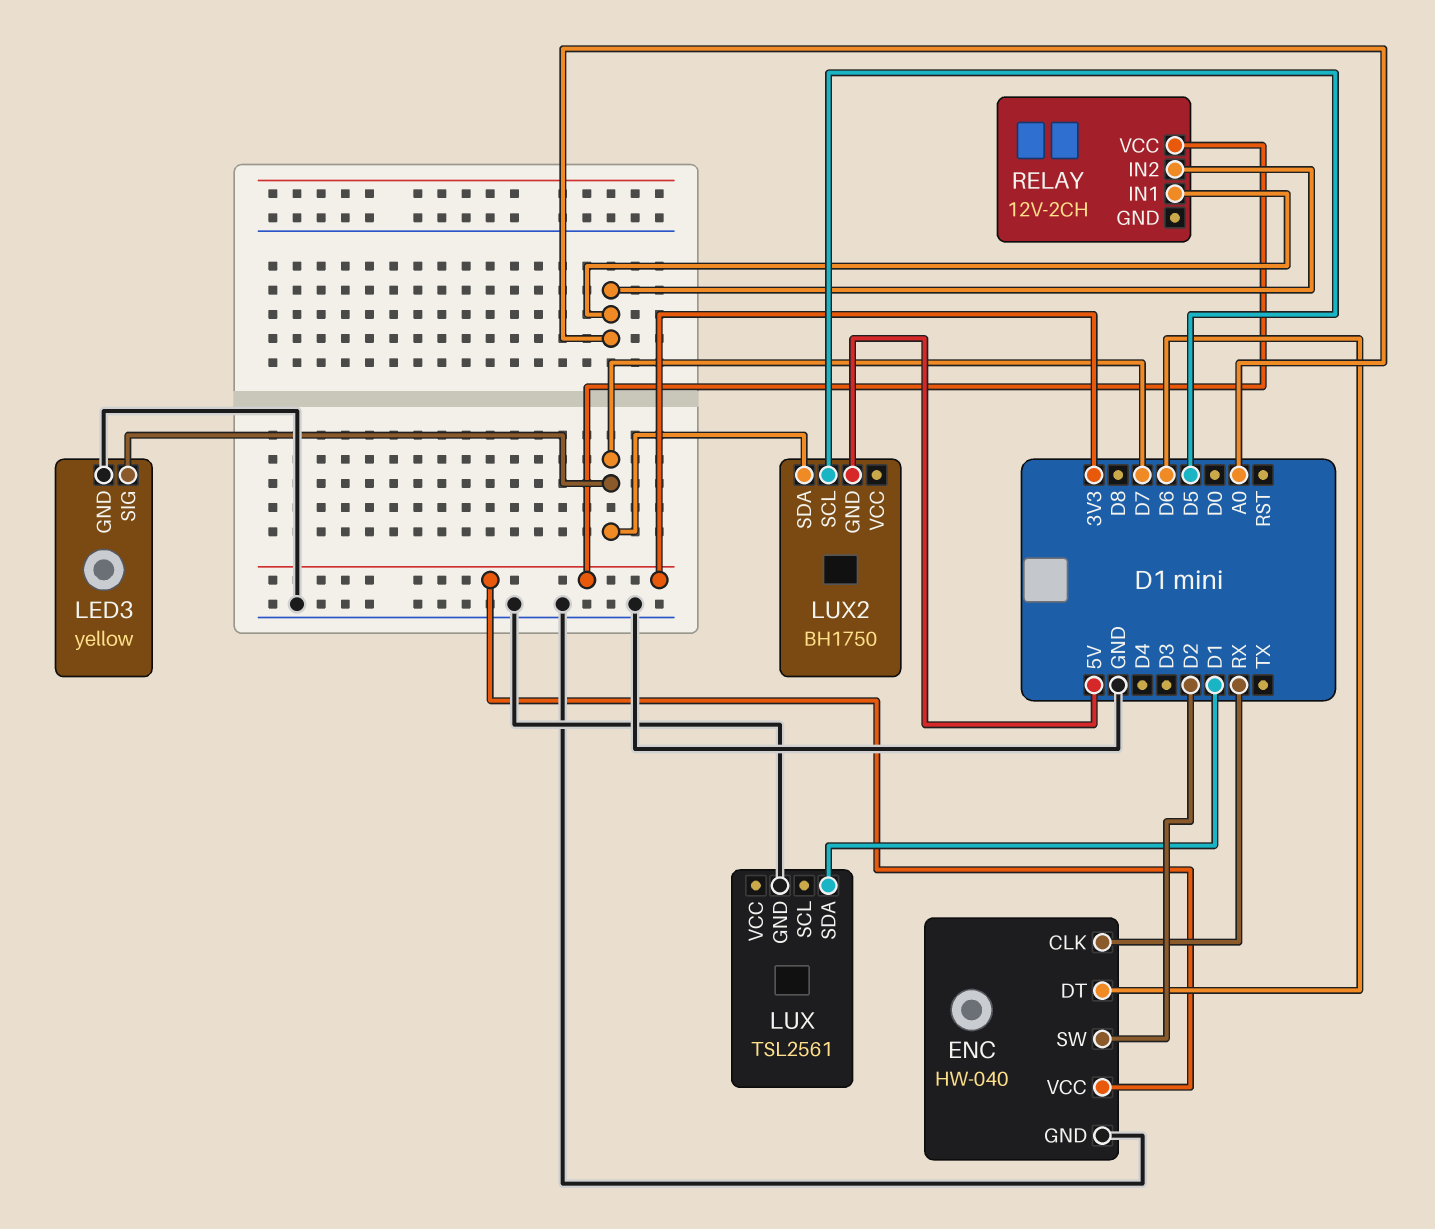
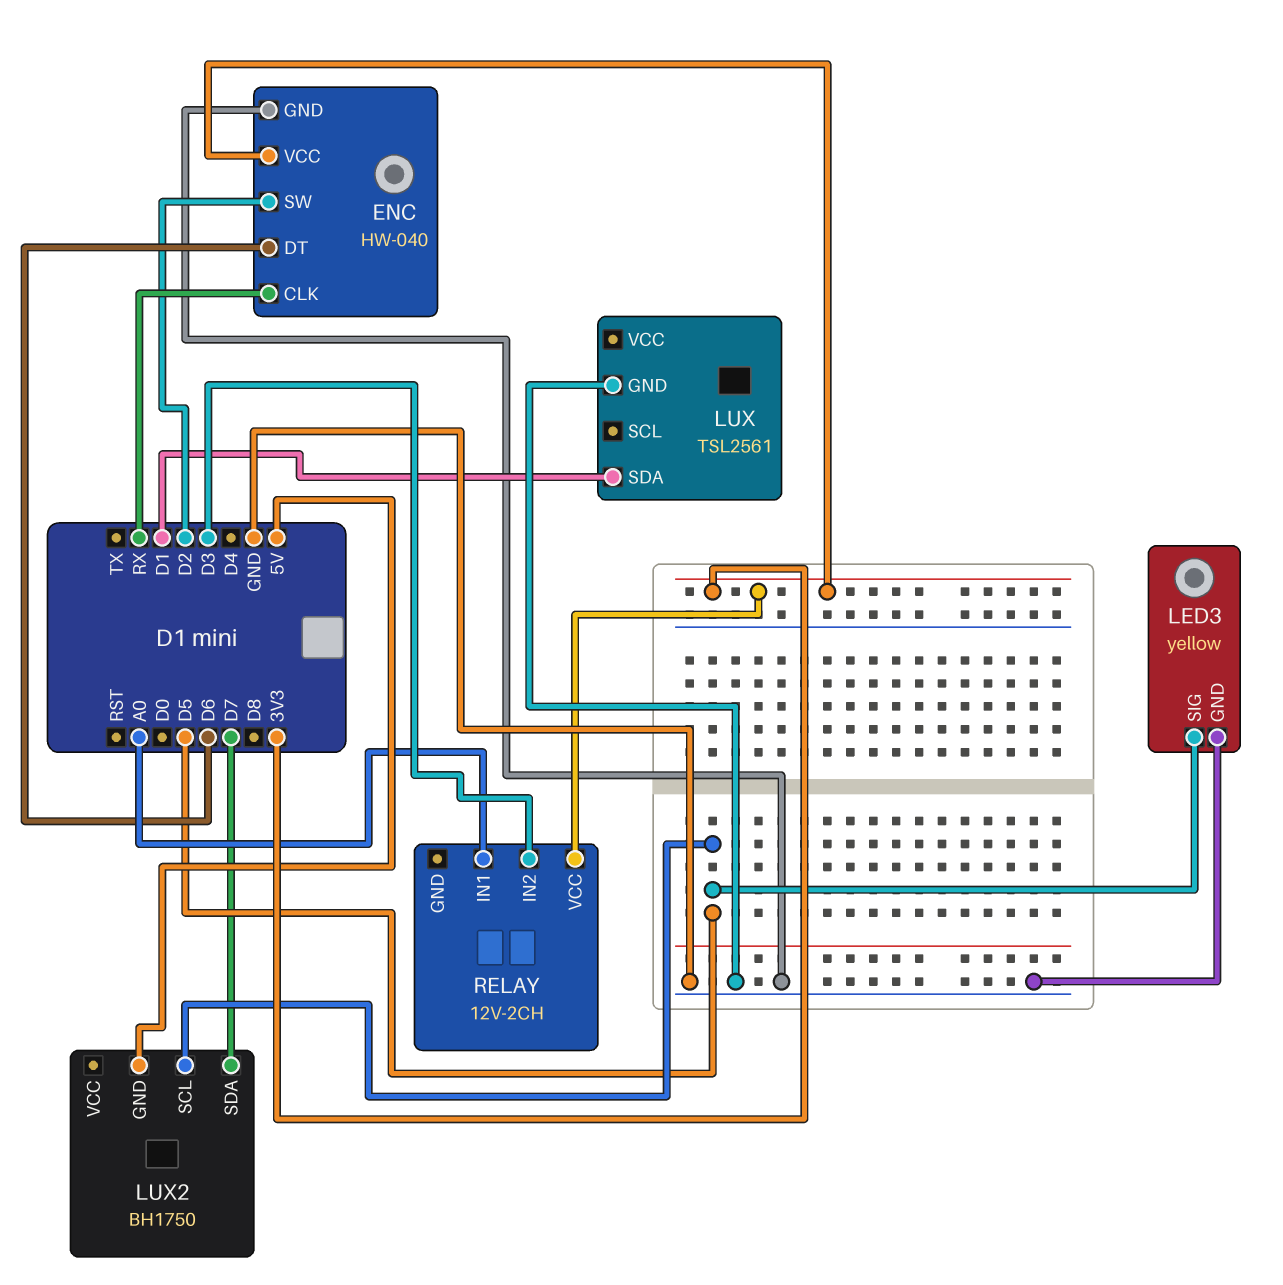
LED3 pin SIG: D7 -> D5
RELAY pin IN2: A0 -> D3

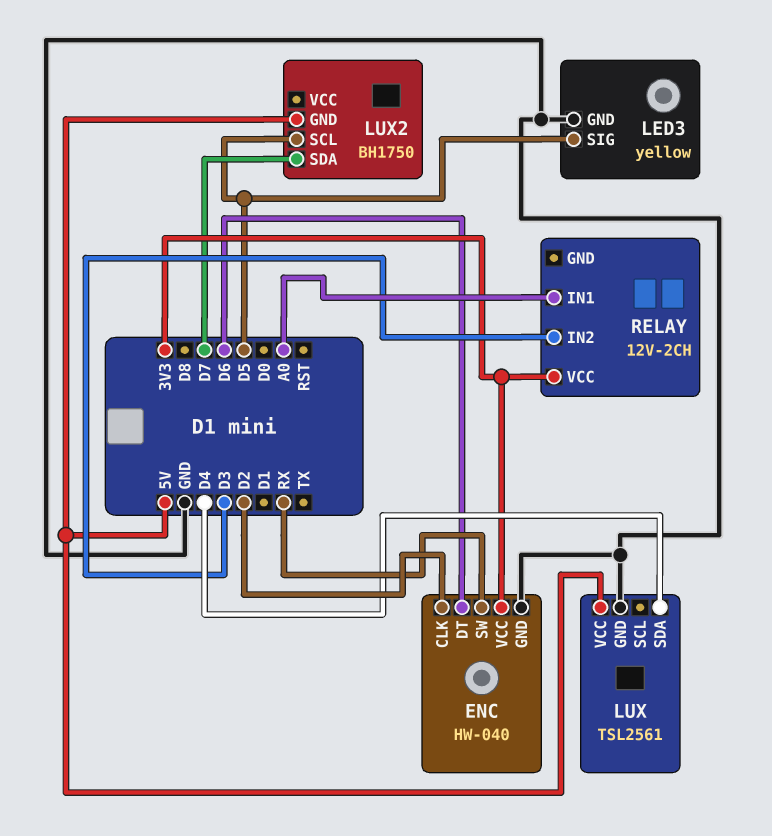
ENC pin CLK: RX -> D2
ENC pin SW: D2 -> RX
LUX pin SDA: D1 -> D4
LUX pin VCC: none -> 5V

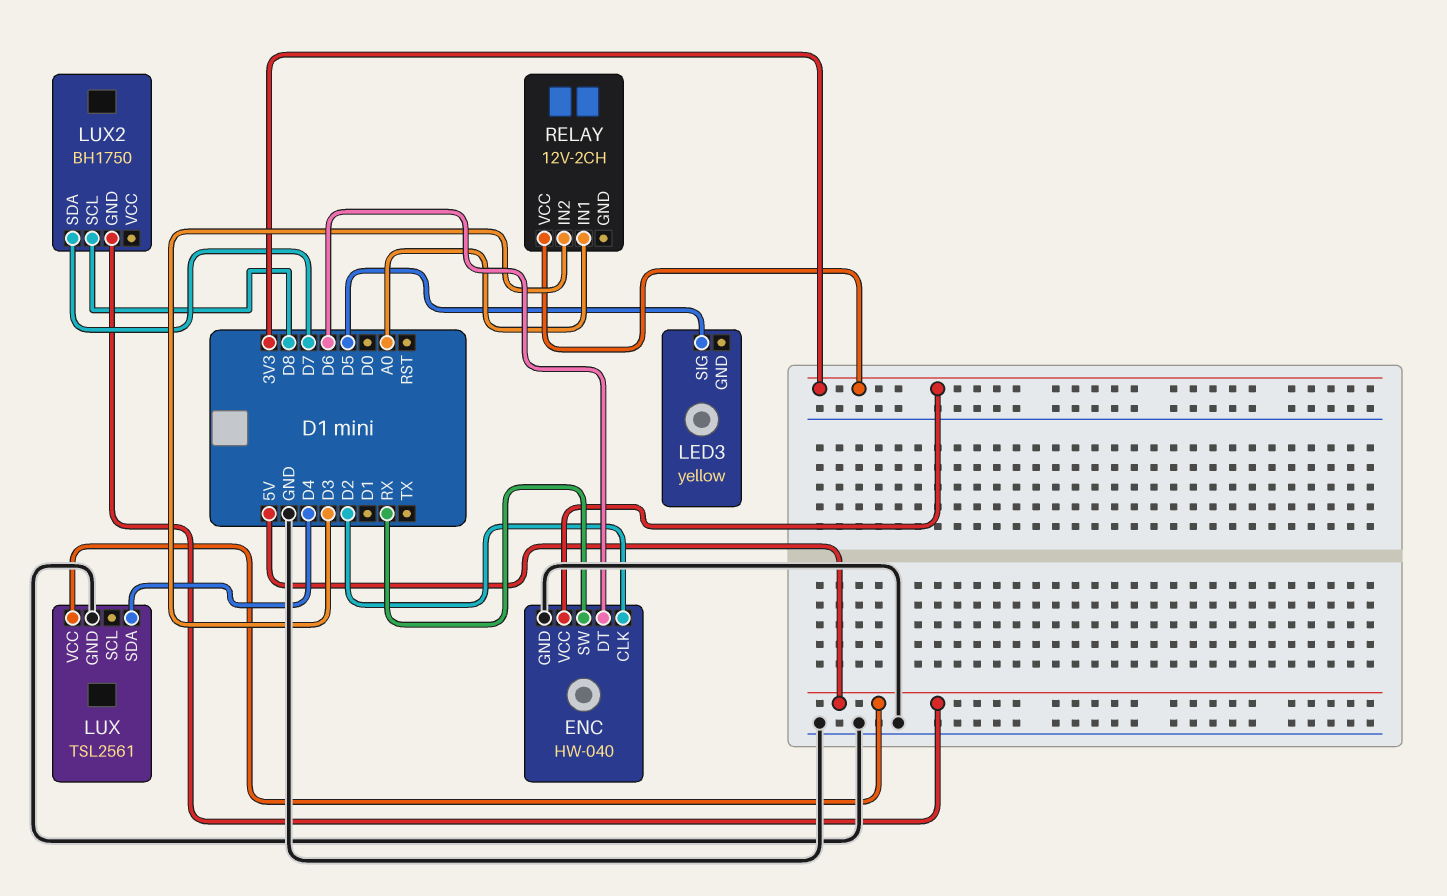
LED3 pin GND: GND -> none
LUX2 pin SCL: D5 -> D8

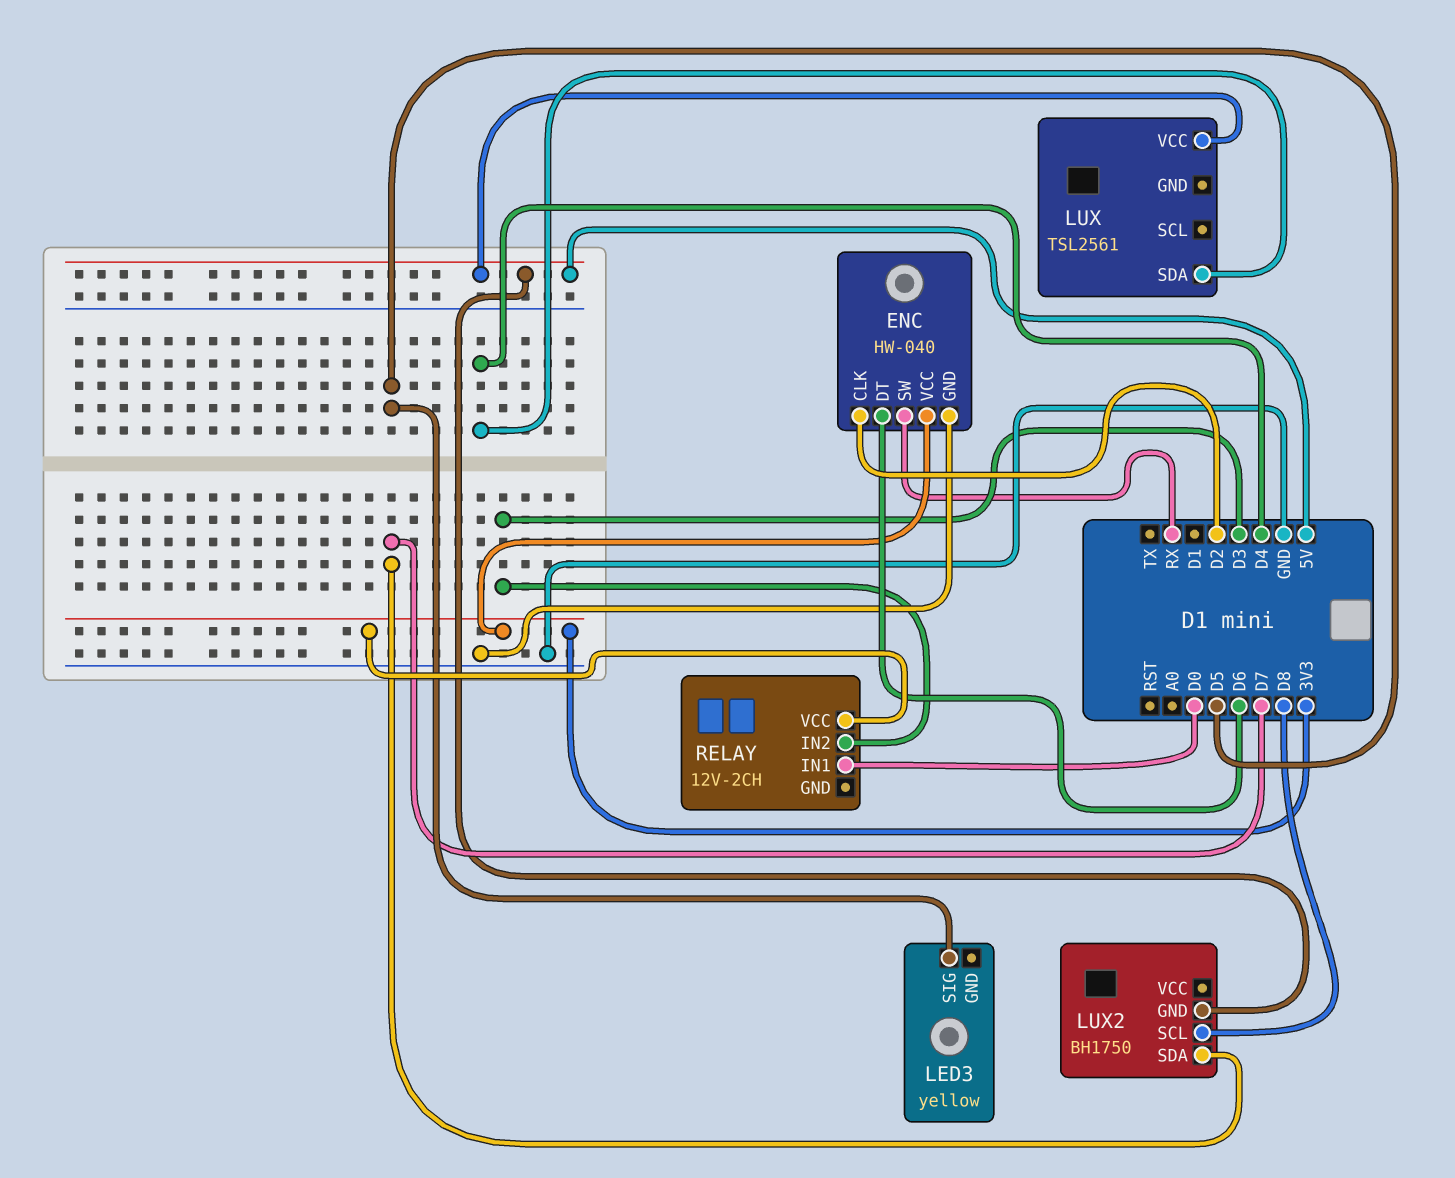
LUX pin GND: GND -> none
RELAY pin IN1: A0 -> D0

